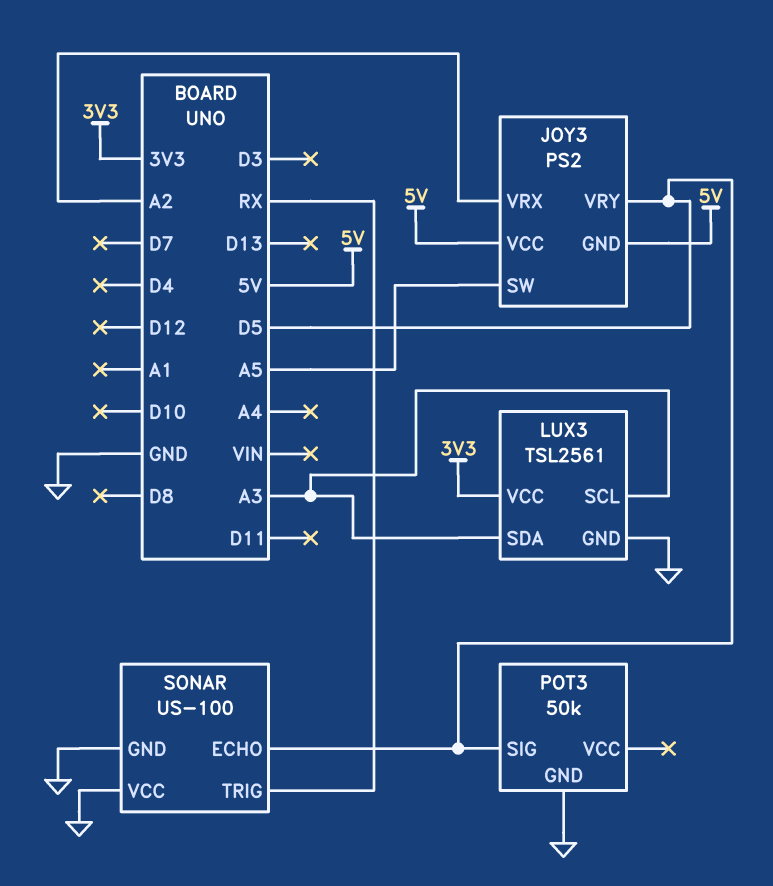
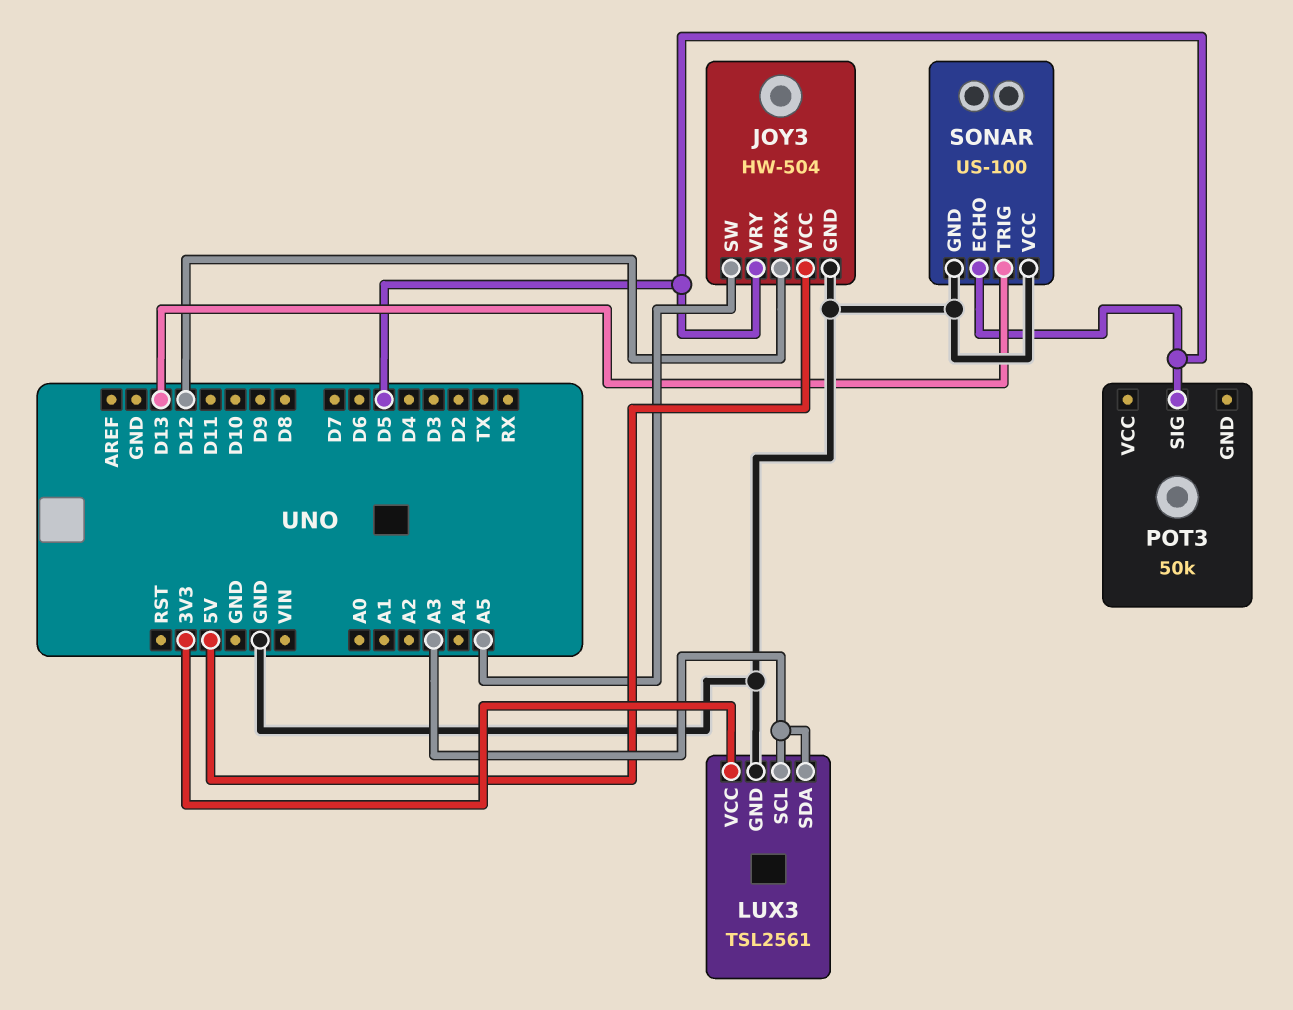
JOY3: PS2 -> HW-504
JOY3 pin GND: 5V -> GND
JOY3 pin VRX: A2 -> D12
POT3 pin GND: GND -> none
SONAR pin TRIG: RX -> D13

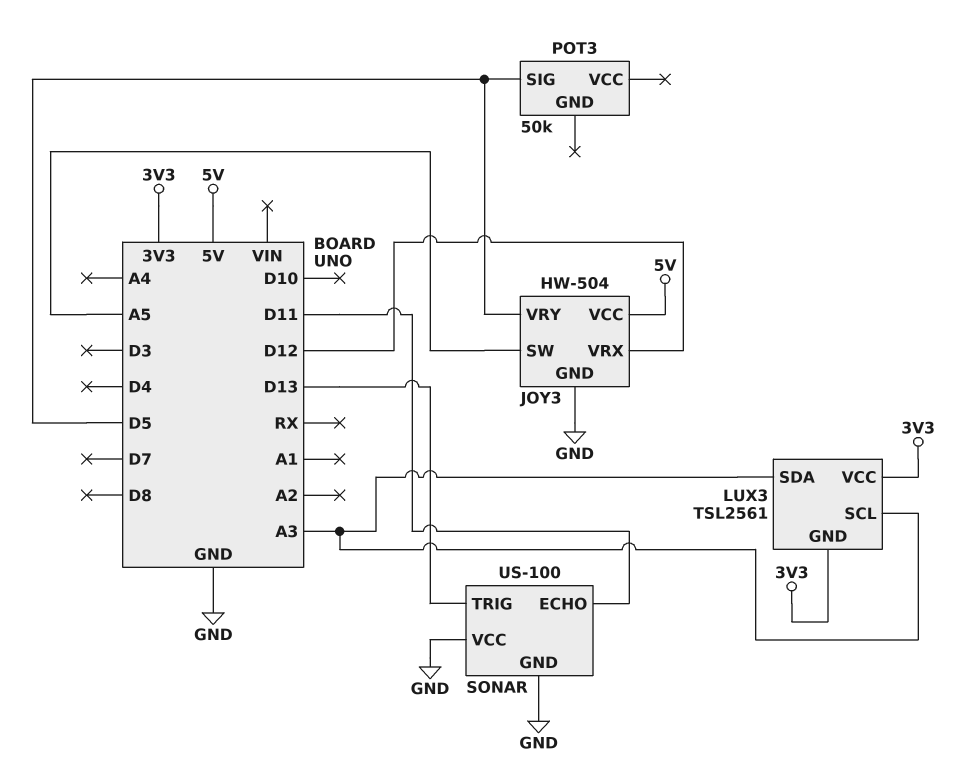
LUX3 pin GND: GND -> 3V3
SONAR pin ECHO: D5 -> D11

